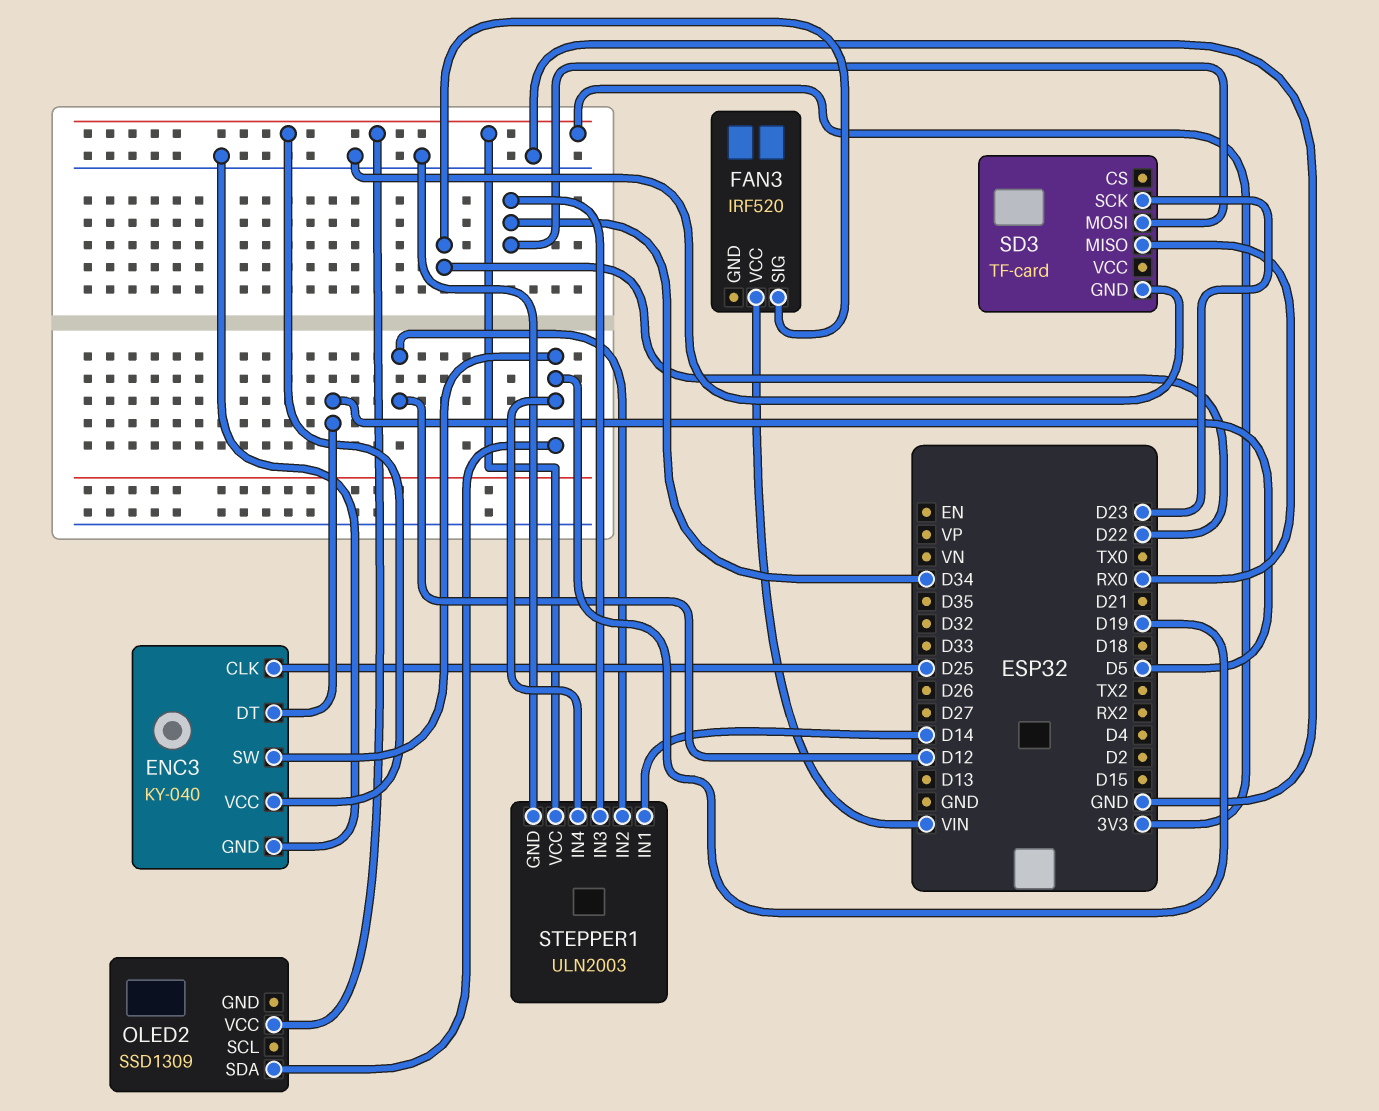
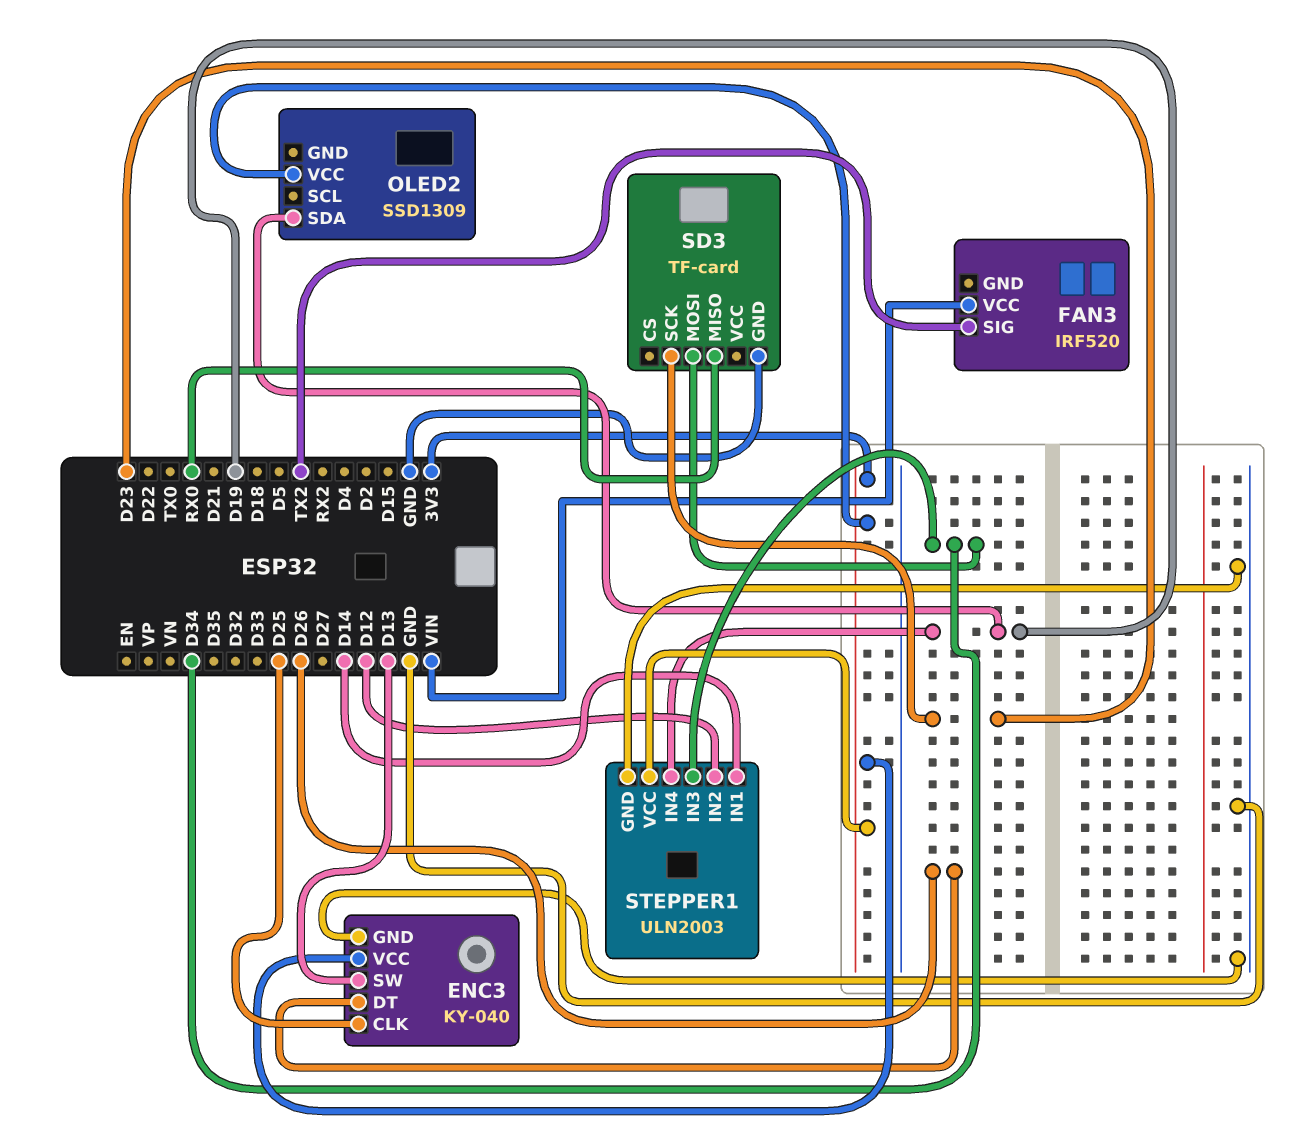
ENC3 pin DT: D5 -> D26
ENC3 pin SW: D19 -> D13
FAN3 pin SIG: D22 -> TX2

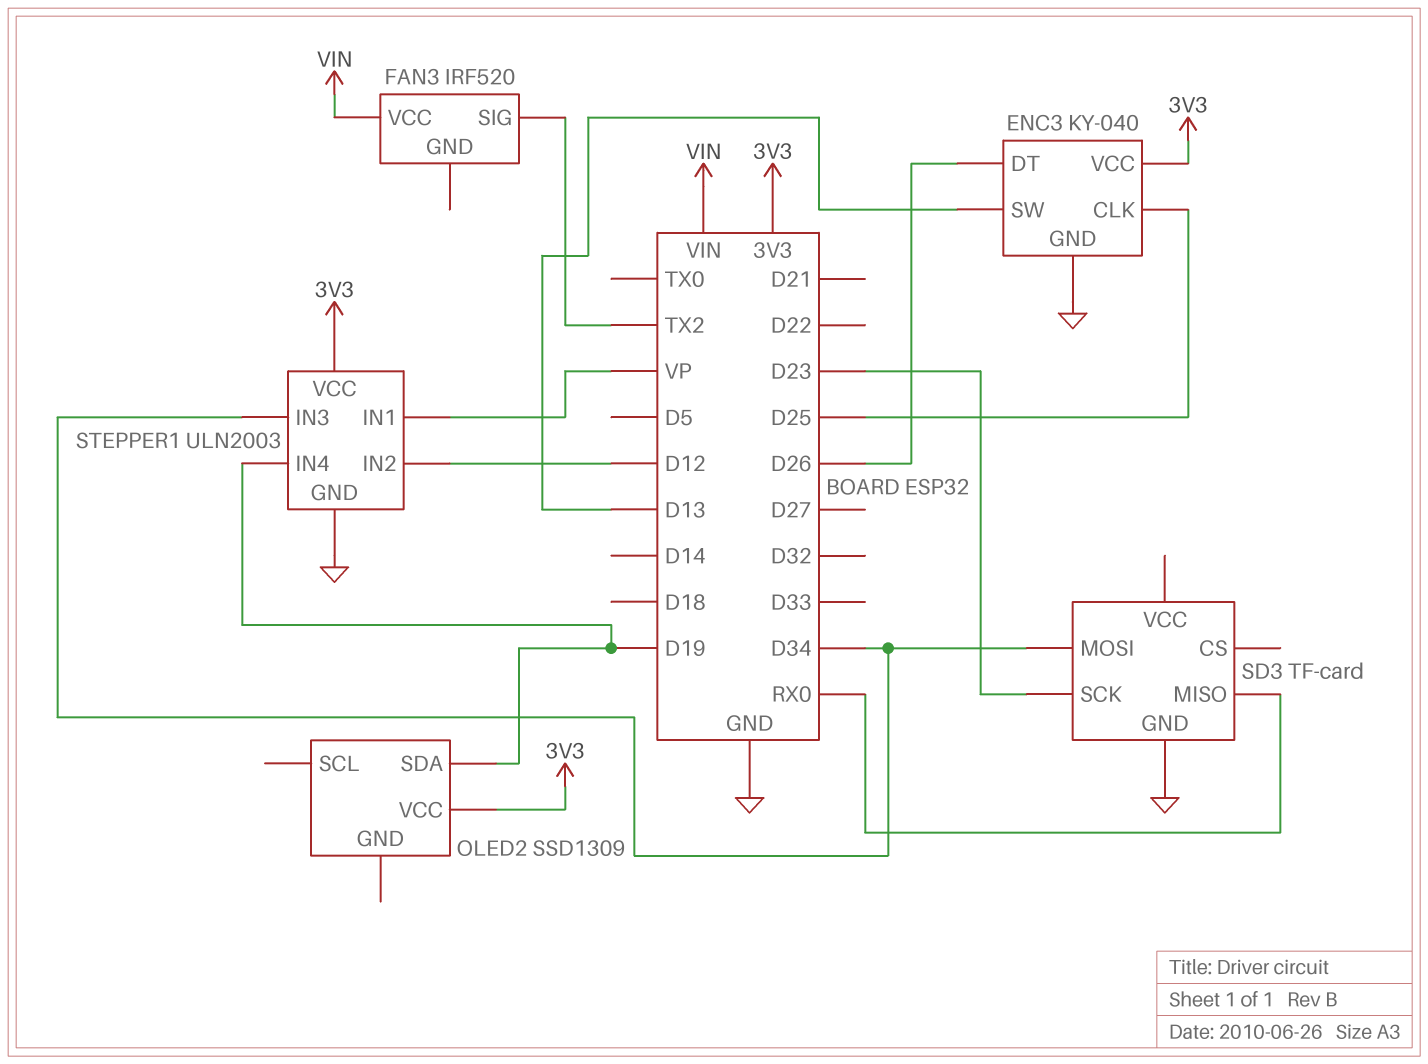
STEPPER1 pin IN1: D14 -> VP

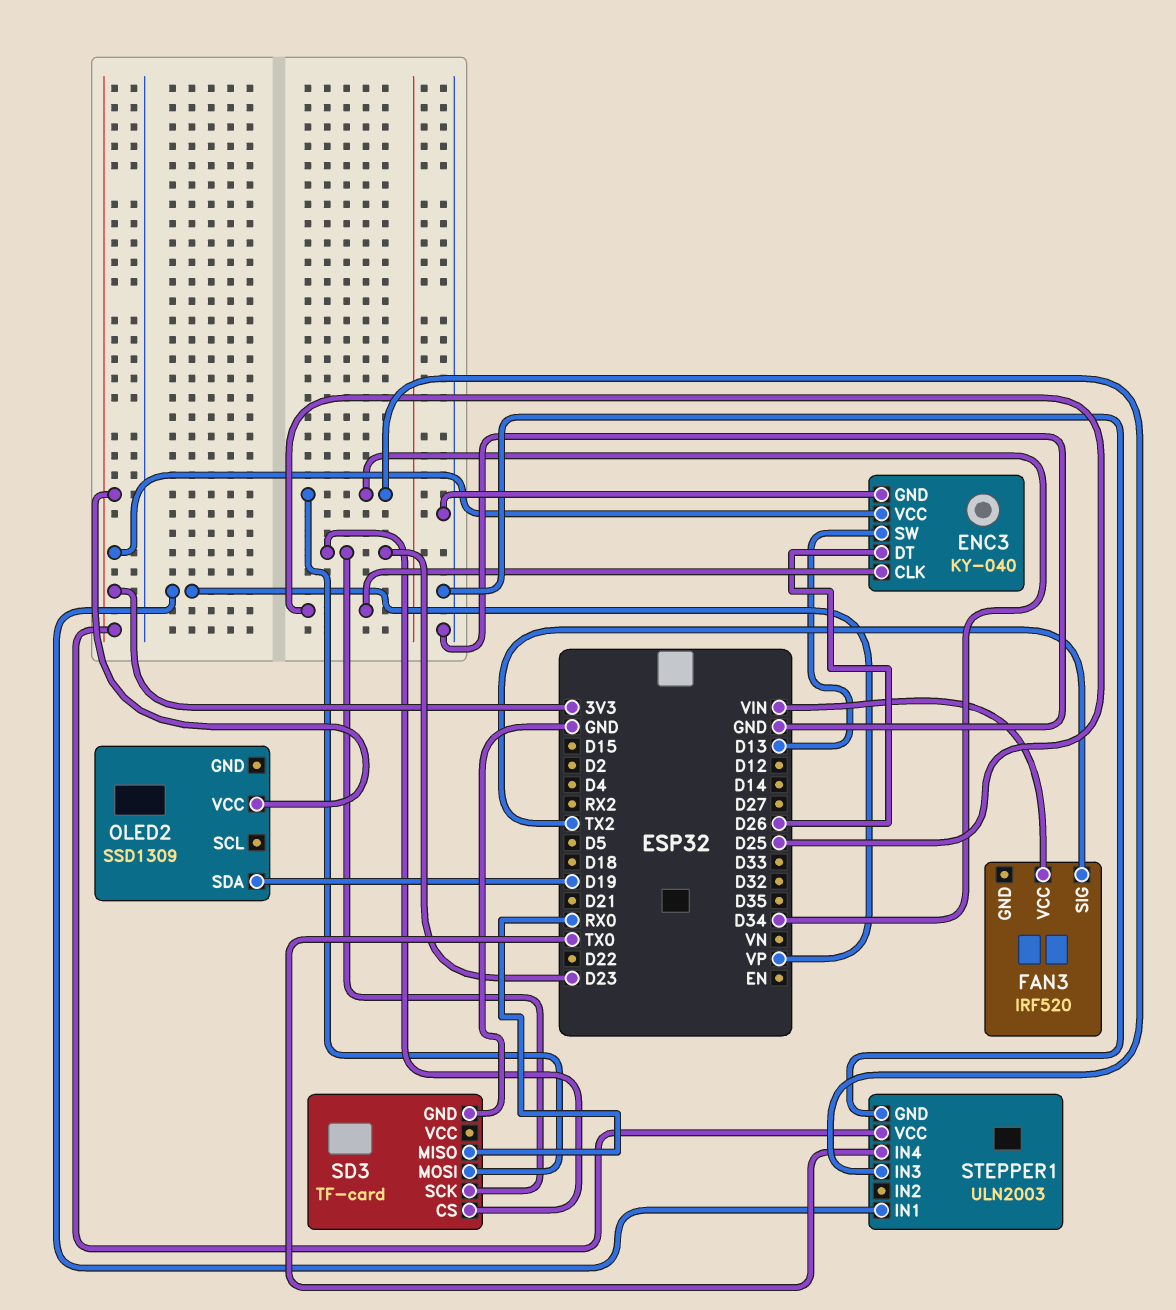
SD3 pin CS: none -> D23
STEPPER1 pin IN2: D12 -> none
STEPPER1 pin IN4: D19 -> TX0

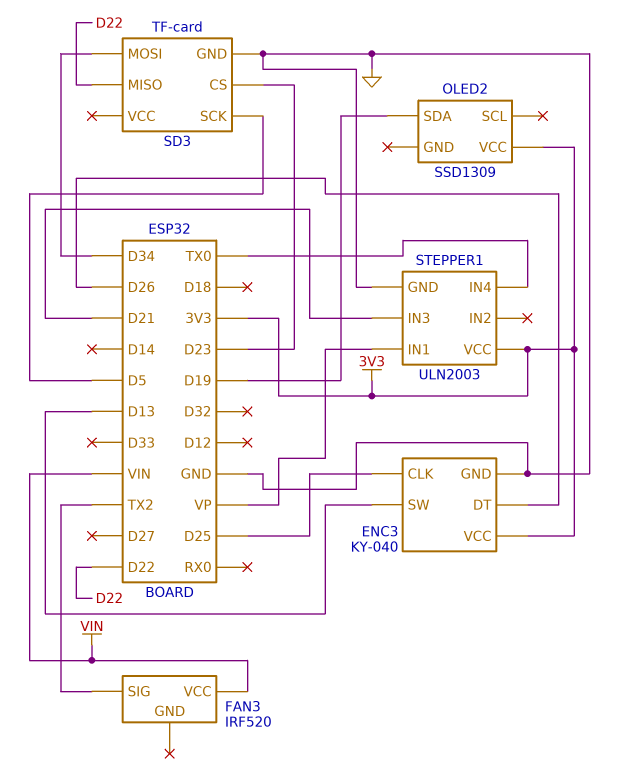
SD3 pin MISO: RX0 -> D22
SD3 pin SCK: D23 -> D5
STEPPER1 pin IN3: D34 -> D21

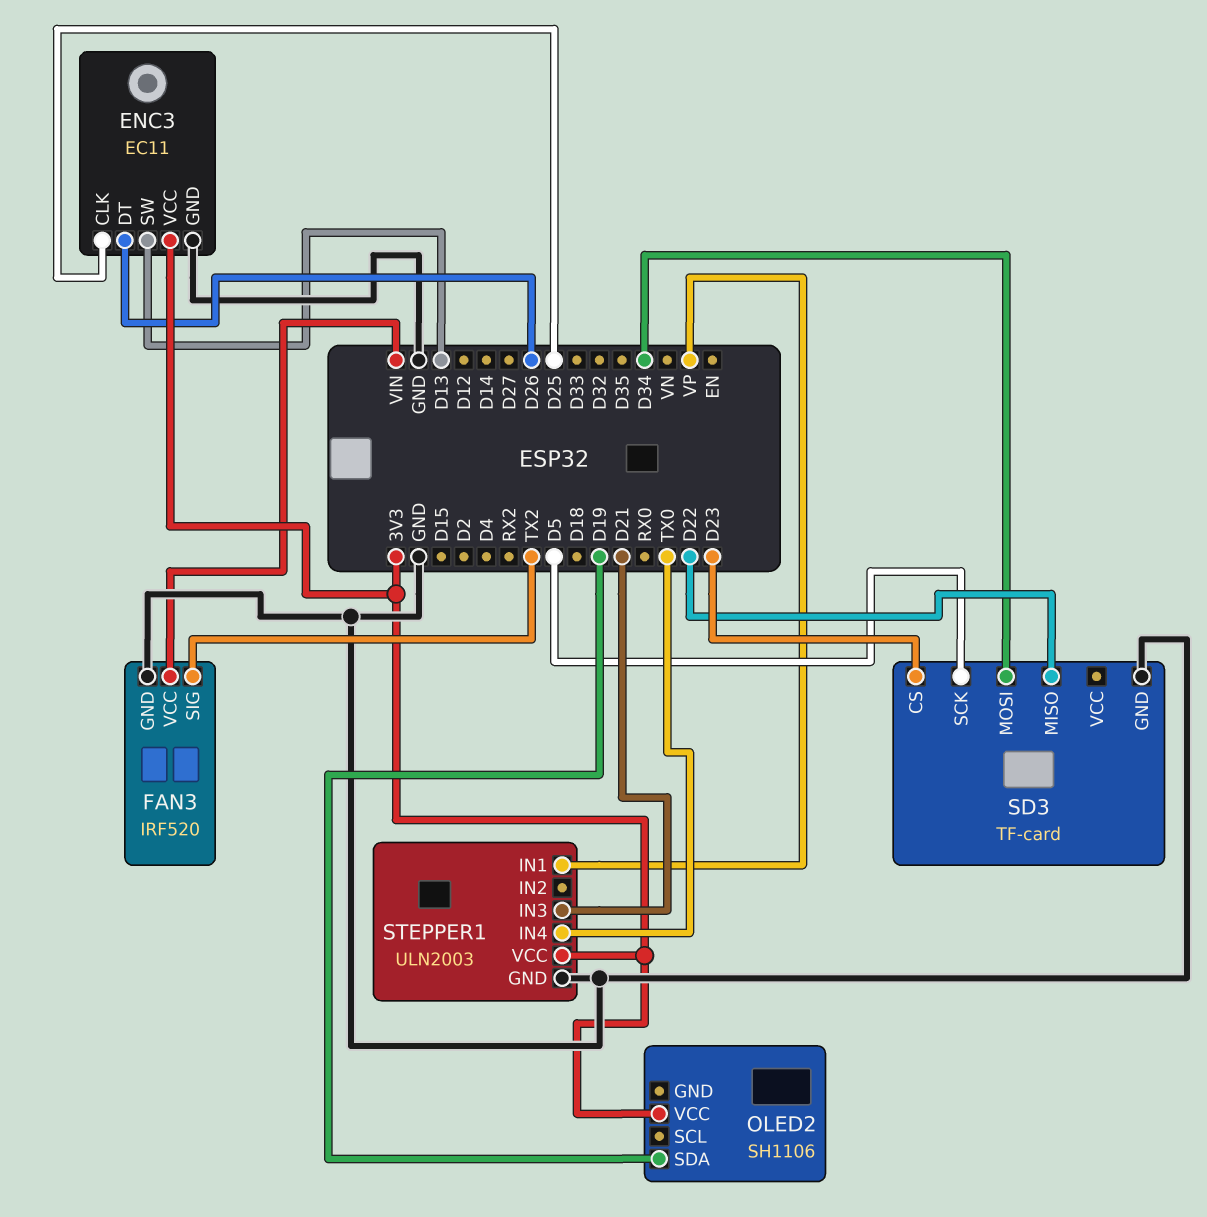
ENC3: KY-040 -> EC11
FAN3 pin GND: none -> GND
OLED2: SSD1309 -> SH1106

